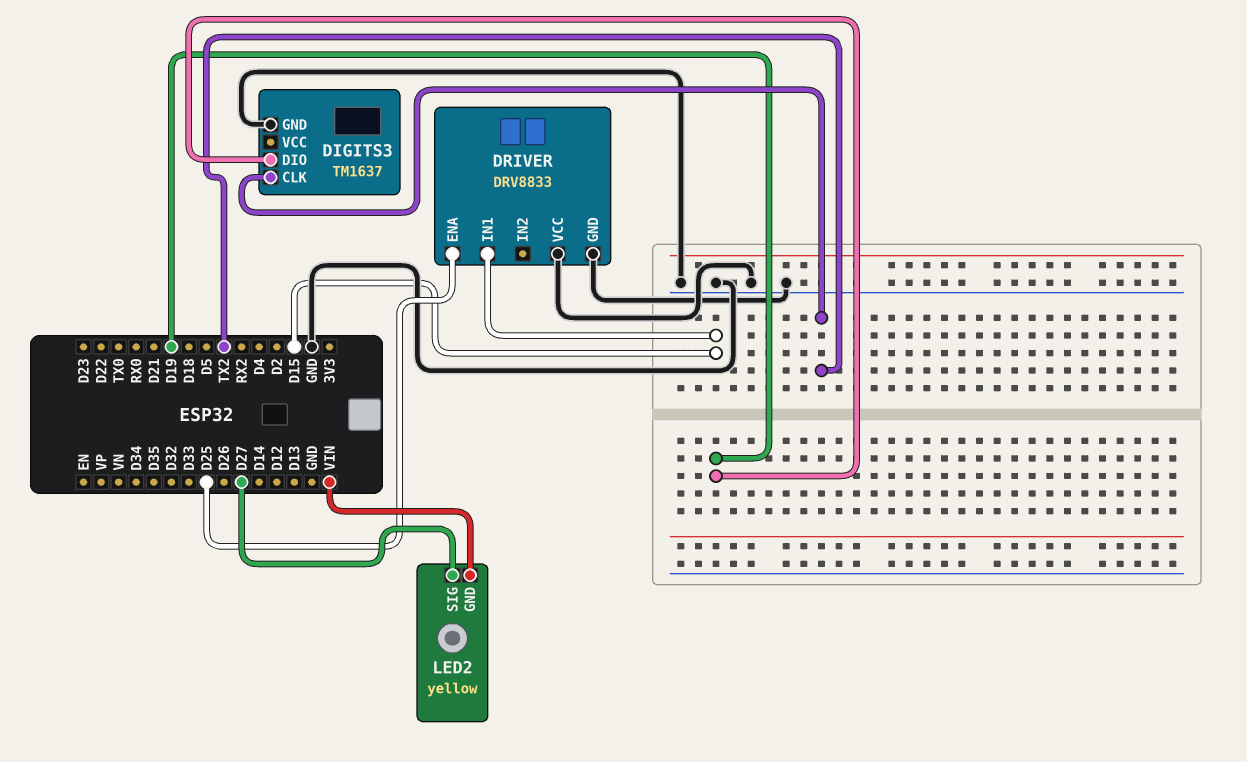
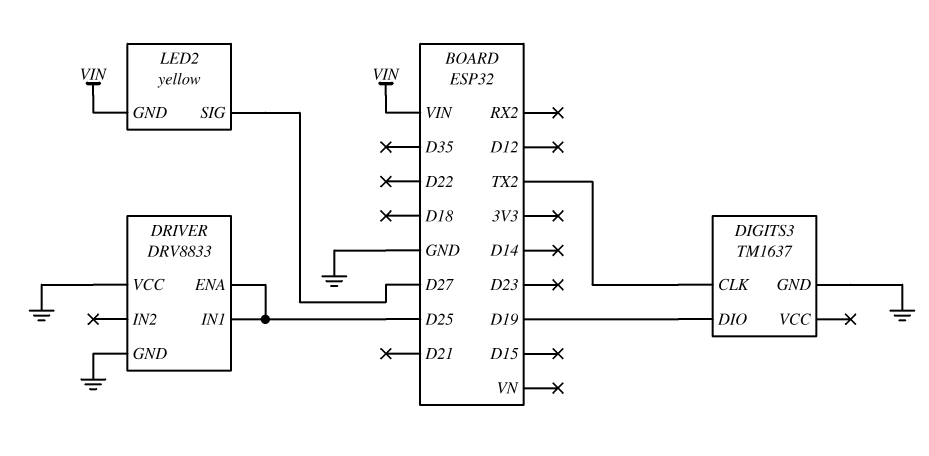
DRIVER pin IN1: D15 -> D25

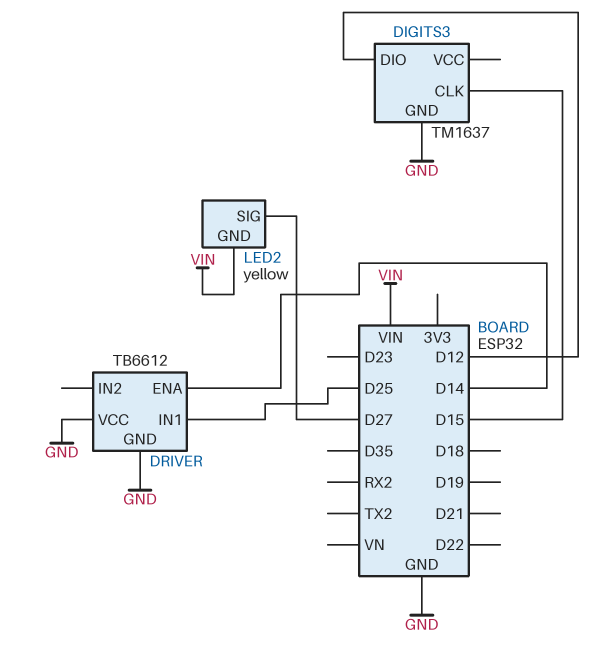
DIGITS3 pin CLK: TX2 -> D15
DIGITS3 pin DIO: D19 -> D12
DRIVER: DRV8833 -> TB6612
DRIVER pin ENA: D25 -> D14

